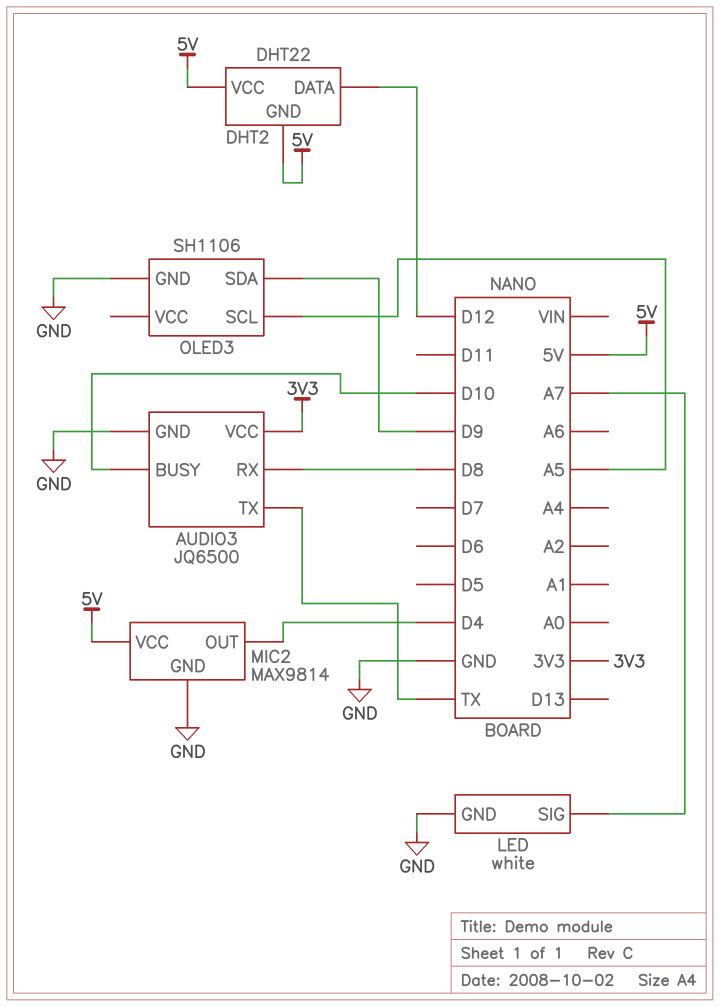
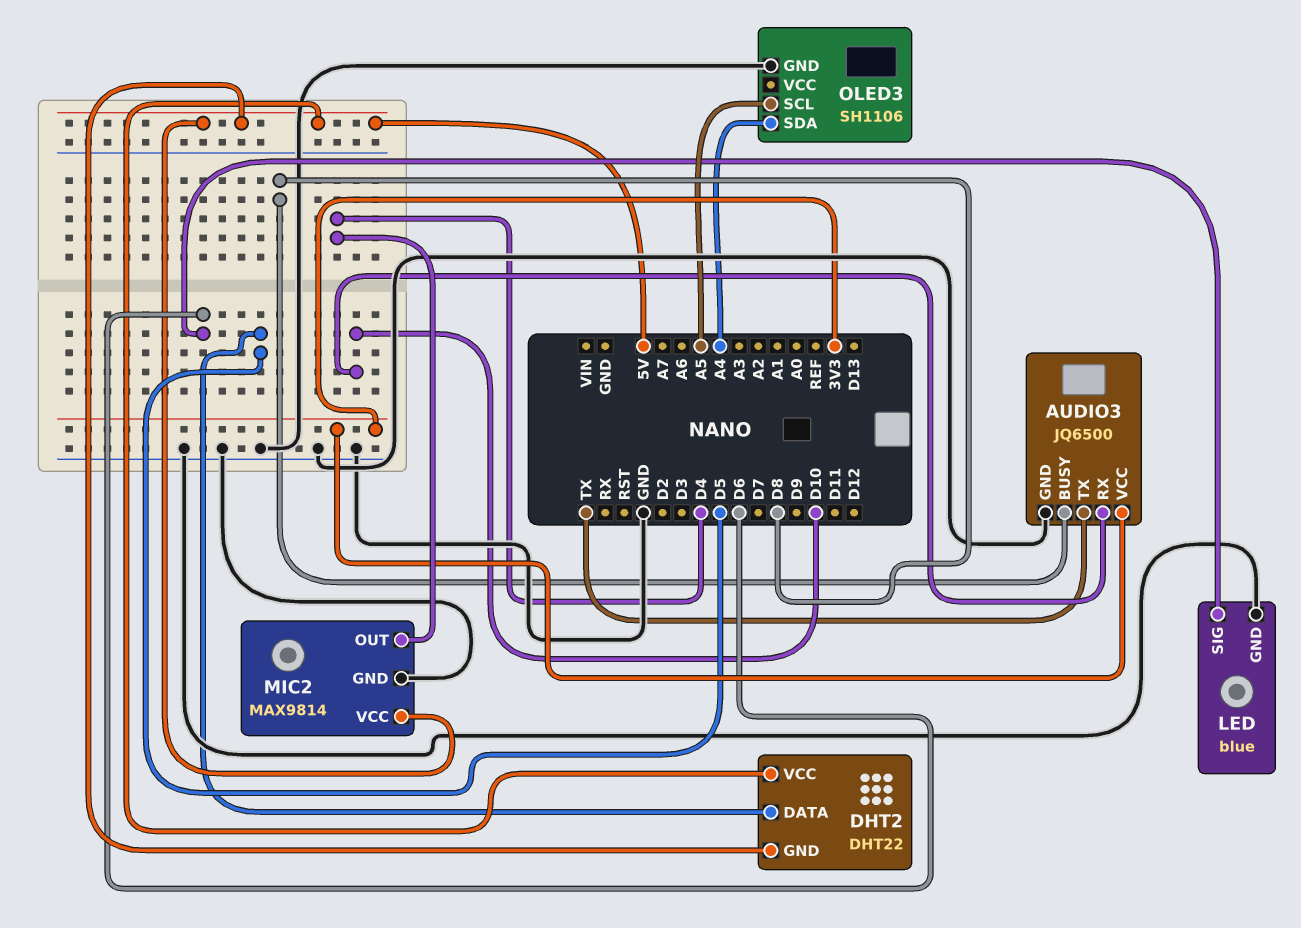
AUDIO3 pin BUSY: D10 -> D8
AUDIO3 pin RX: D8 -> D10
DHT2 pin DATA: D12 -> D5
LED: white -> blue
LED pin SIG: A7 -> D6
OLED3 pin SDA: D9 -> A4

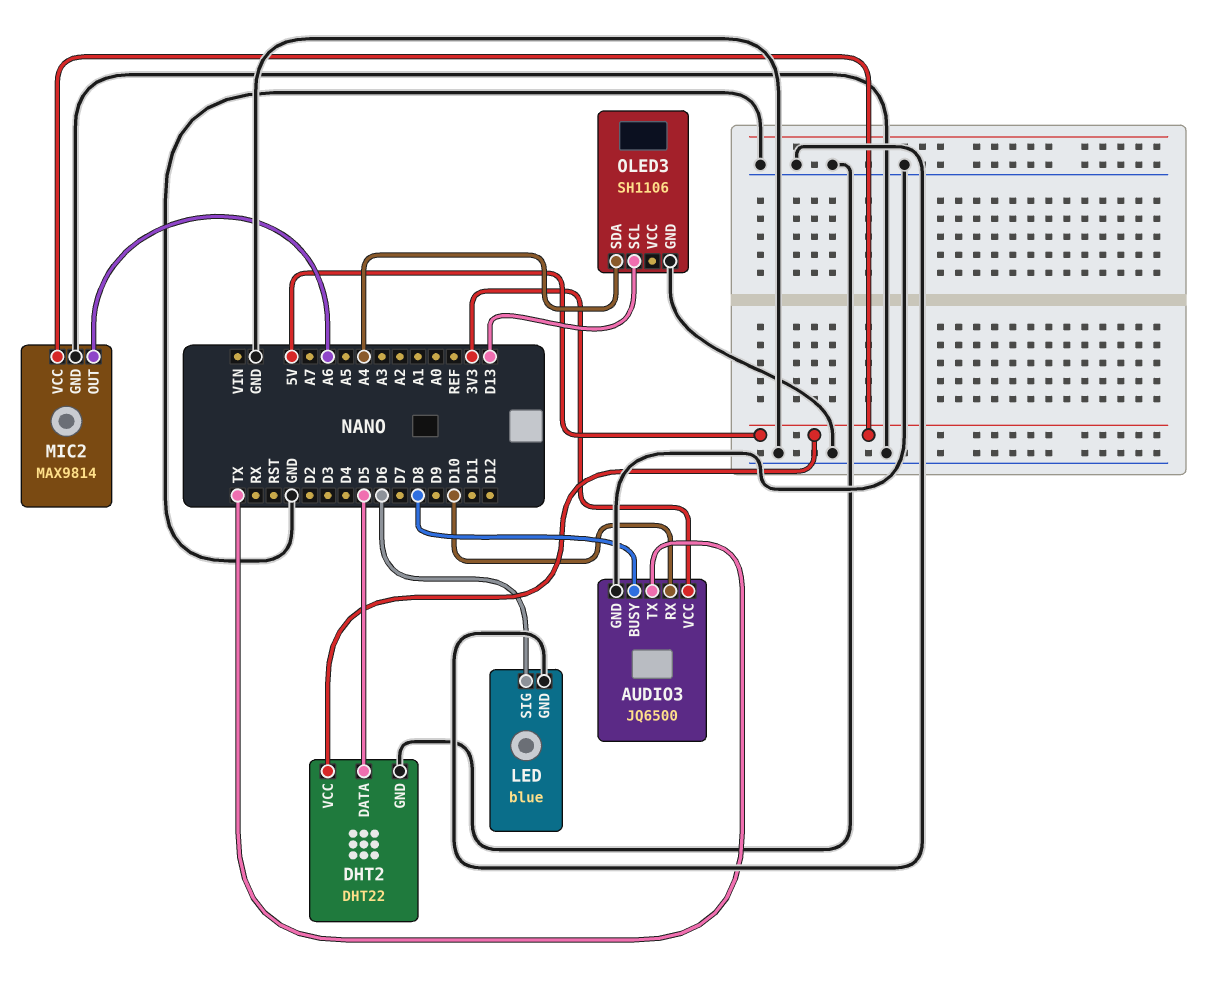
DHT2 pin GND: 5V -> GND
MIC2 pin OUT: D4 -> A6
OLED3 pin SCL: A5 -> D13

